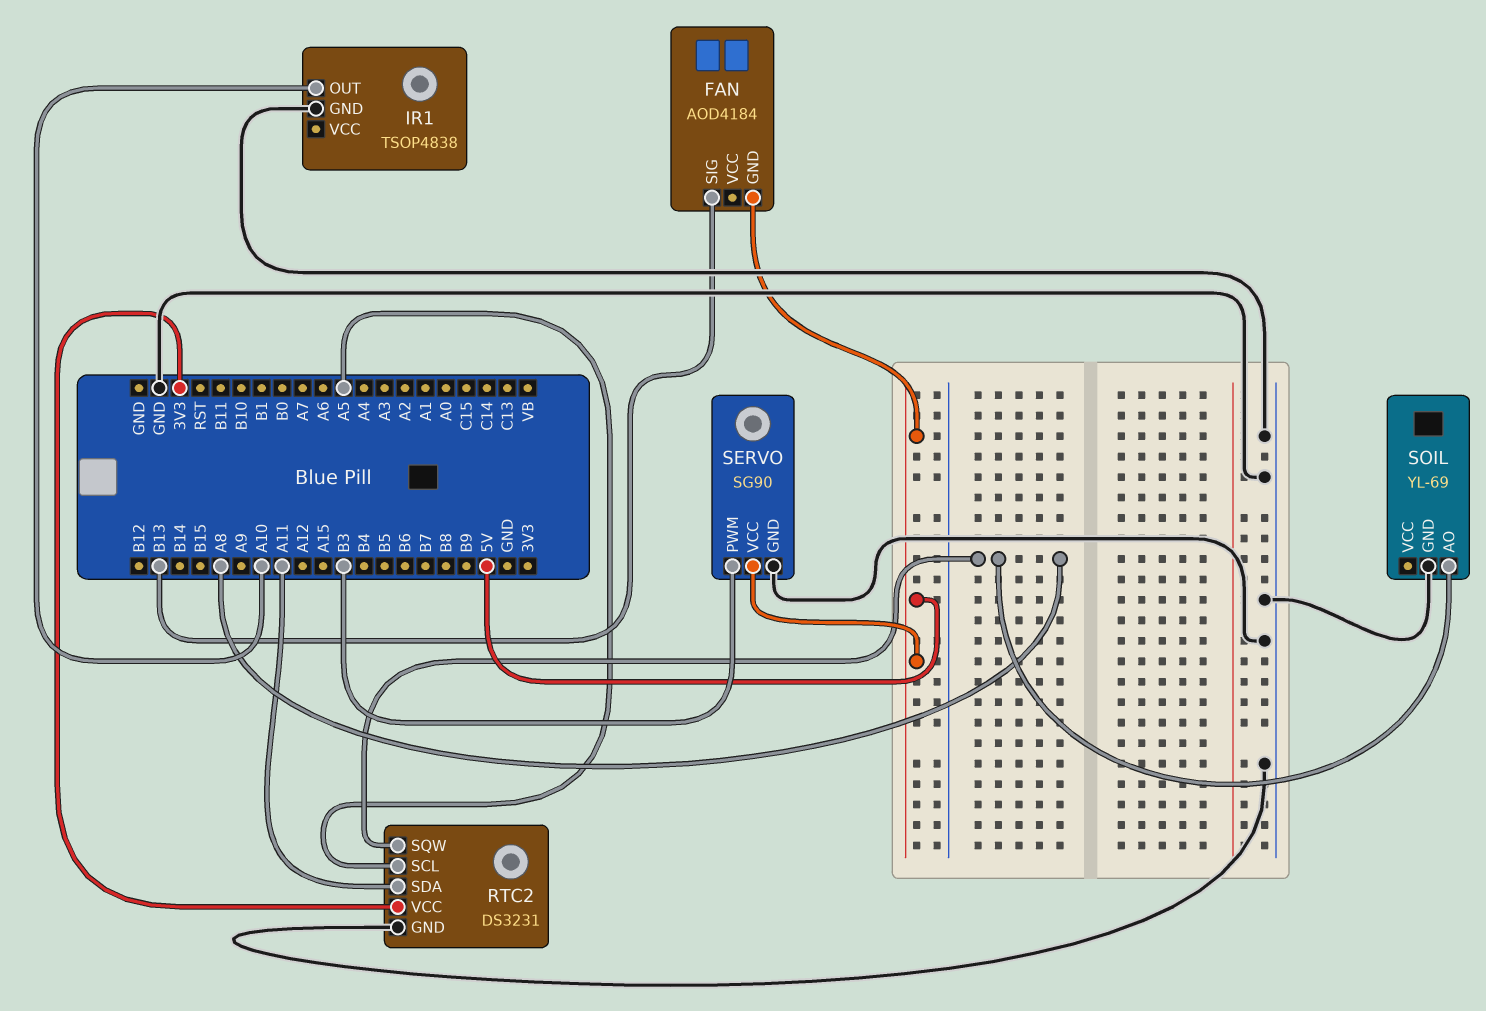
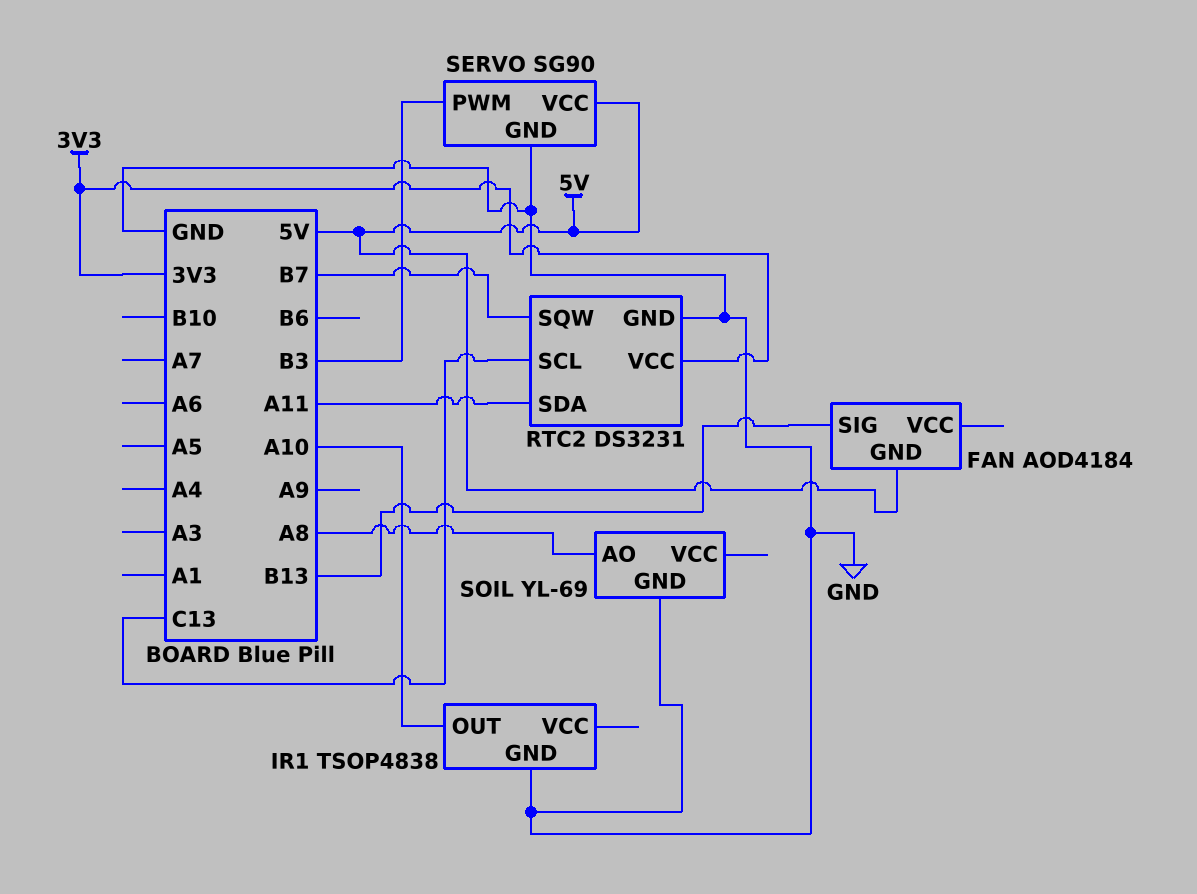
RTC2 pin SCL: A5 -> C13
RTC2 pin SQW: A8 -> B7

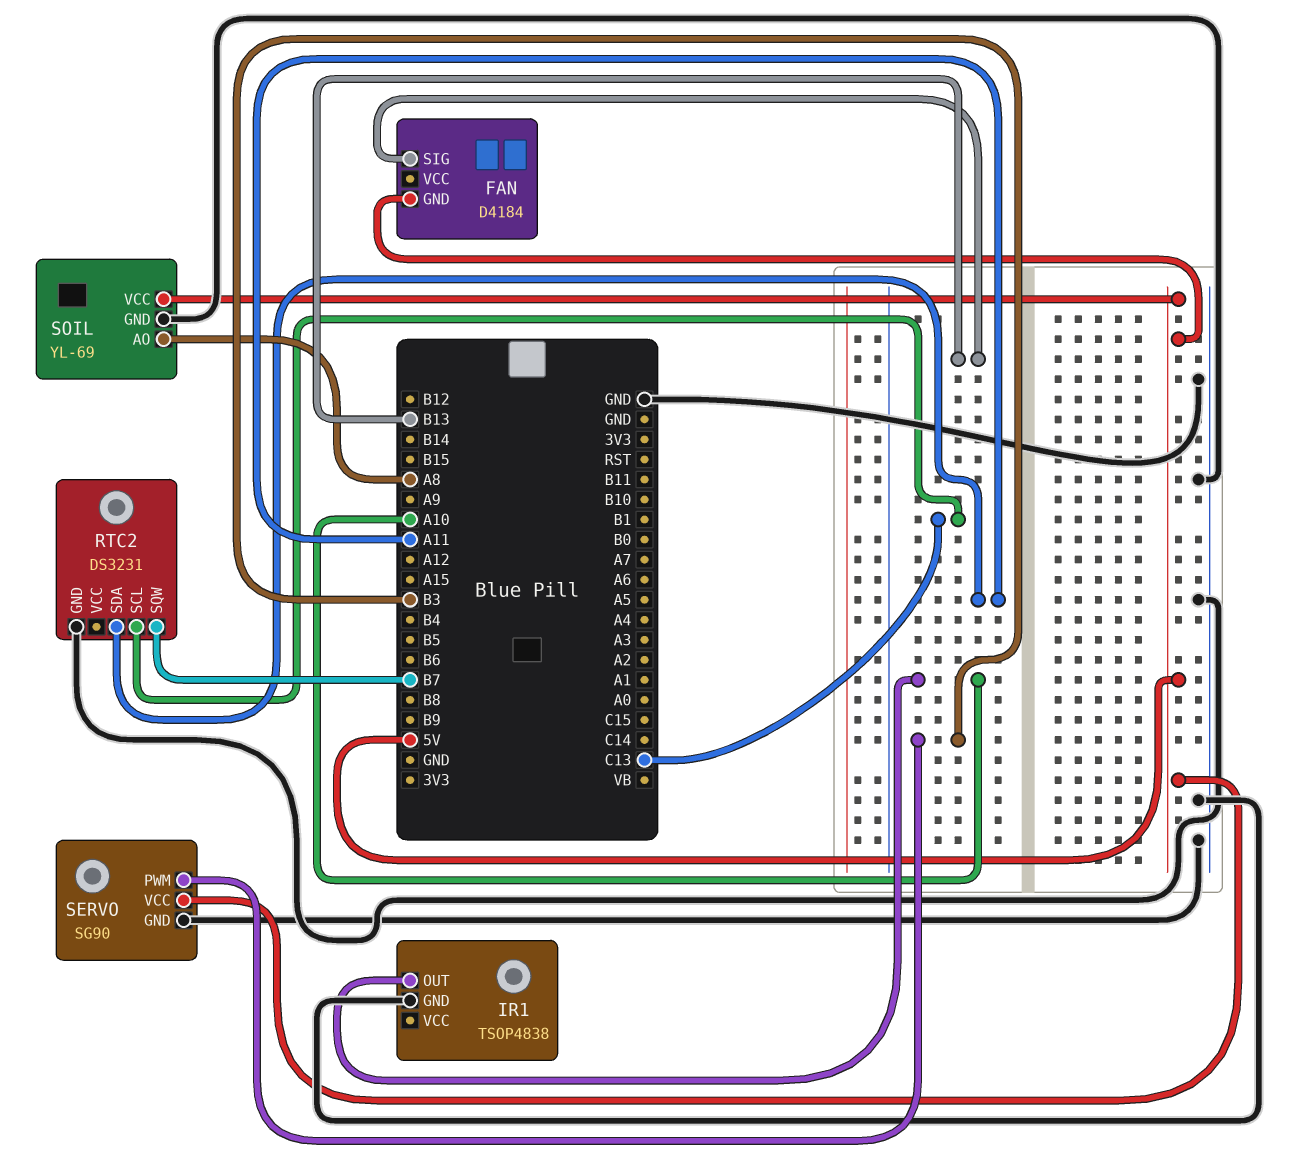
FAN: AOD4184 -> D4184
RTC2 pin VCC: 3V3 -> none
SOIL pin VCC: none -> 5V

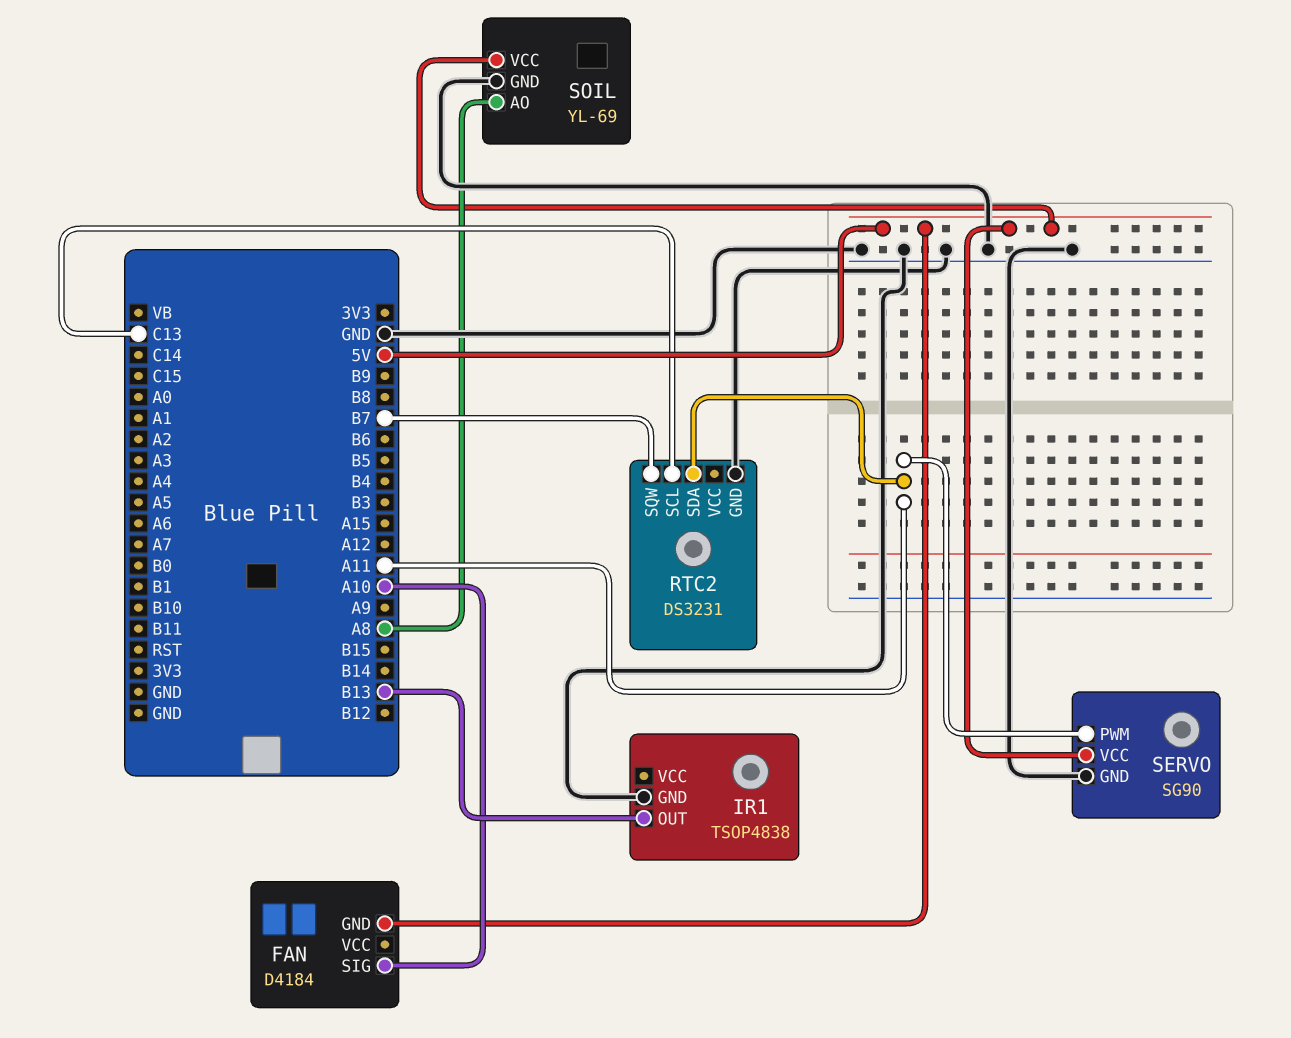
FAN pin SIG: B13 -> A10
IR1 pin OUT: A10 -> B13
SERVO pin PWM: B3 -> A11

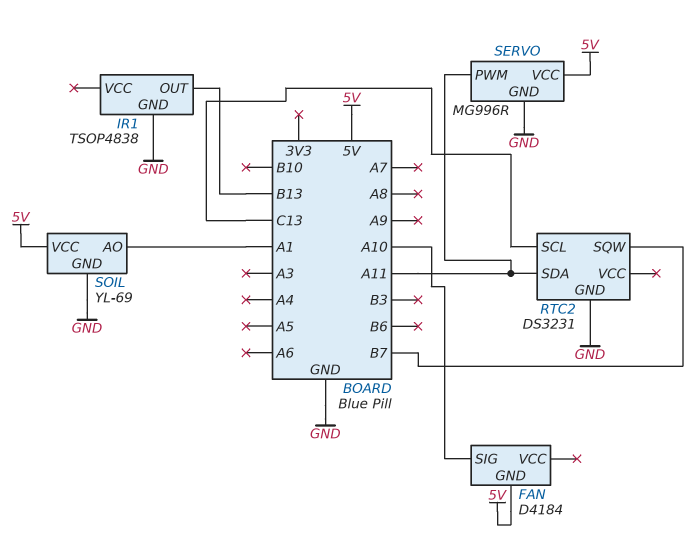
SERVO: SG90 -> MG996R
SOIL pin AO: A8 -> A1

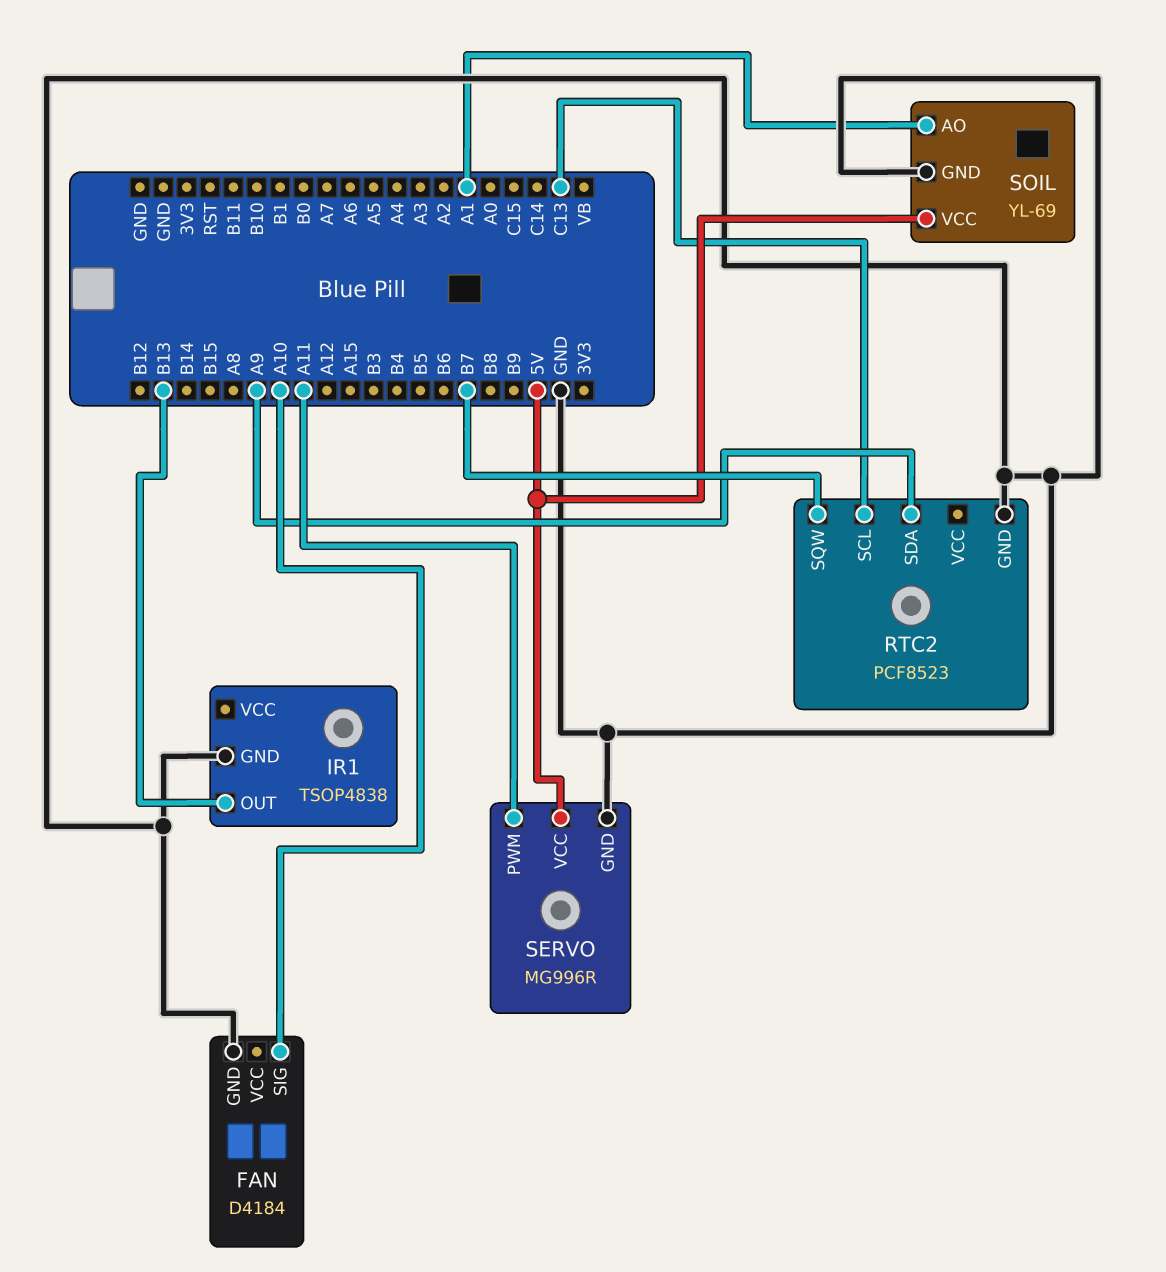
FAN pin GND: 5V -> GND
RTC2: DS3231 -> PCF8523
RTC2 pin SDA: A11 -> A9

